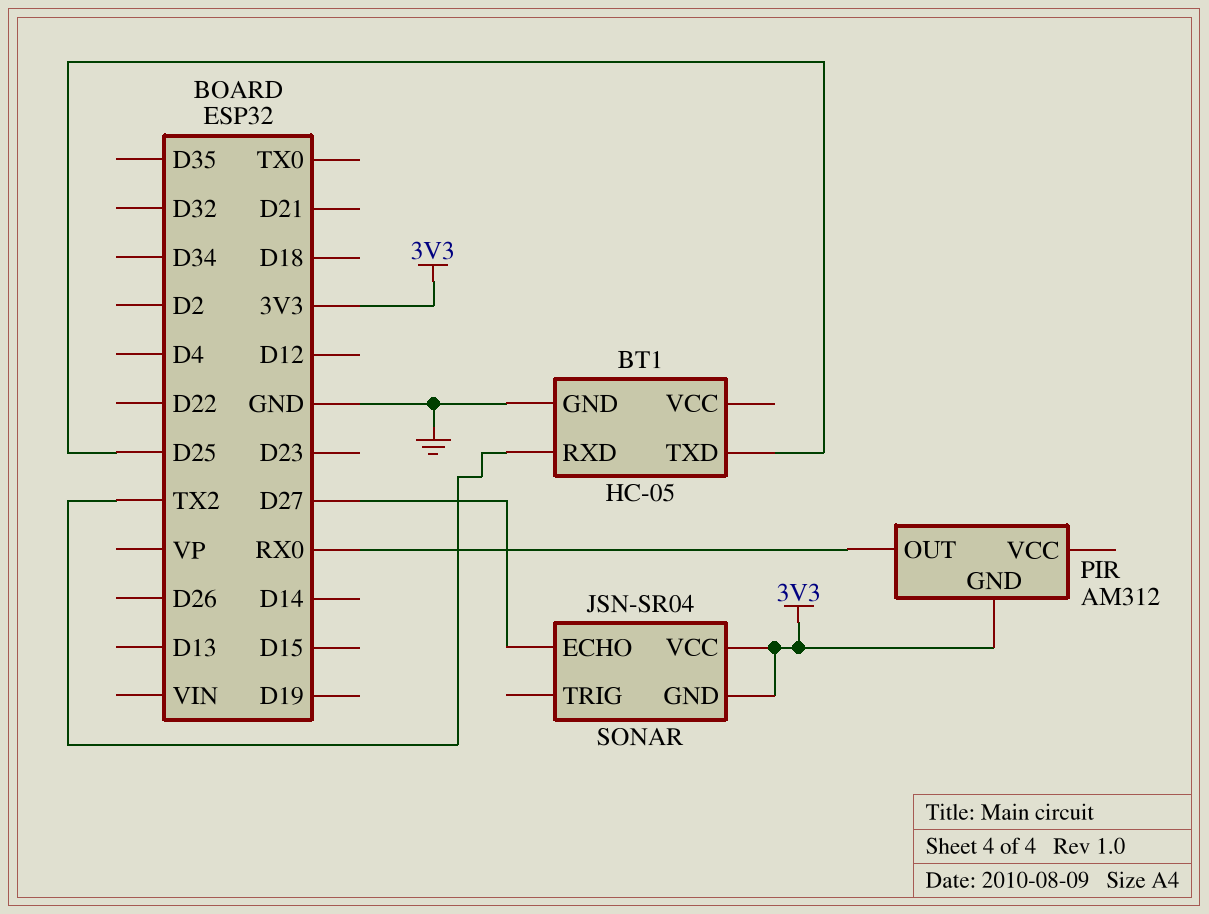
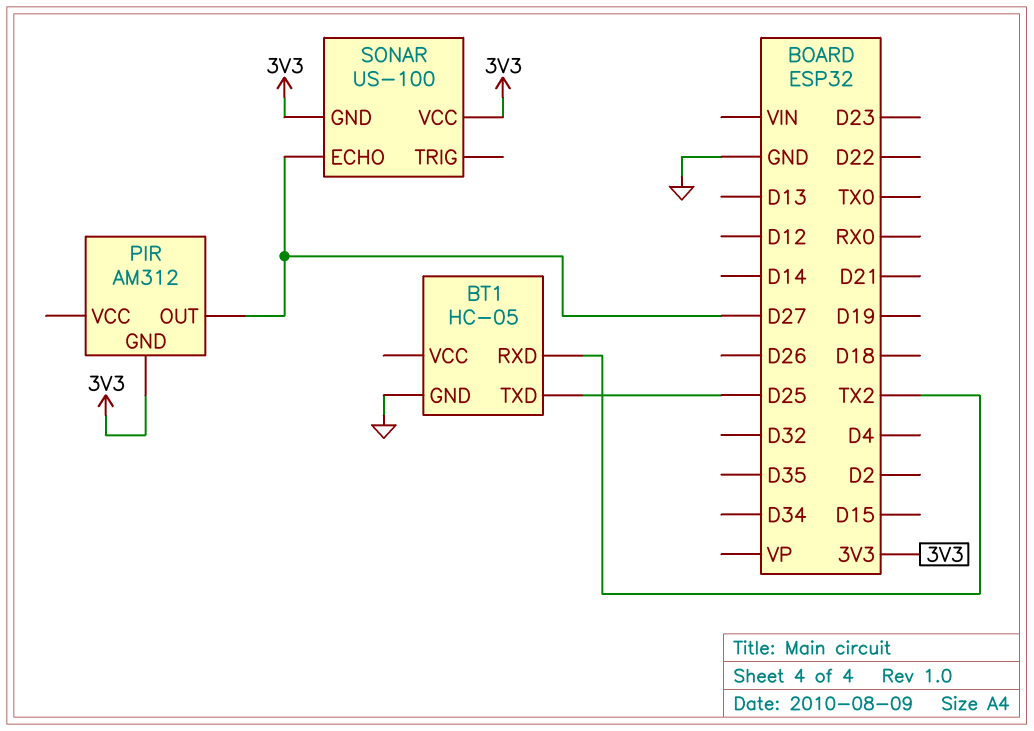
PIR pin OUT: RX0 -> D27
SONAR: JSN-SR04 -> US-100

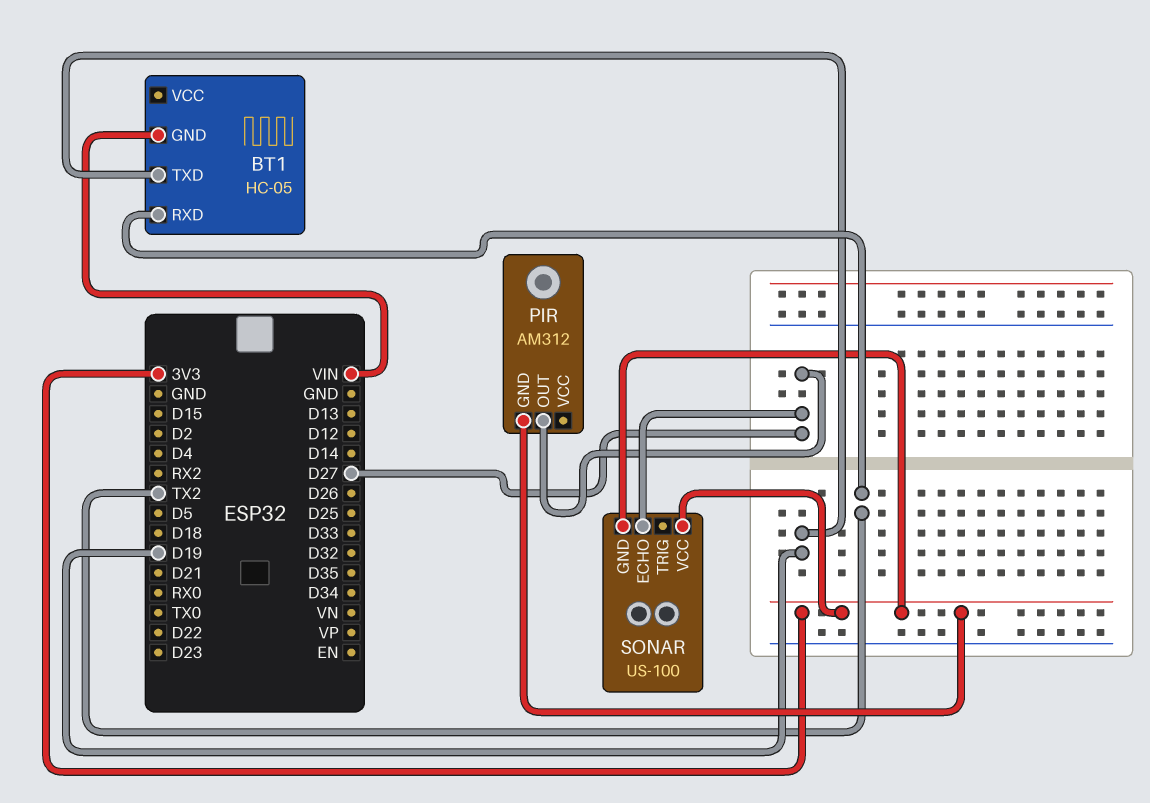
BT1 pin GND: GND -> VIN
BT1 pin TXD: D25 -> D19

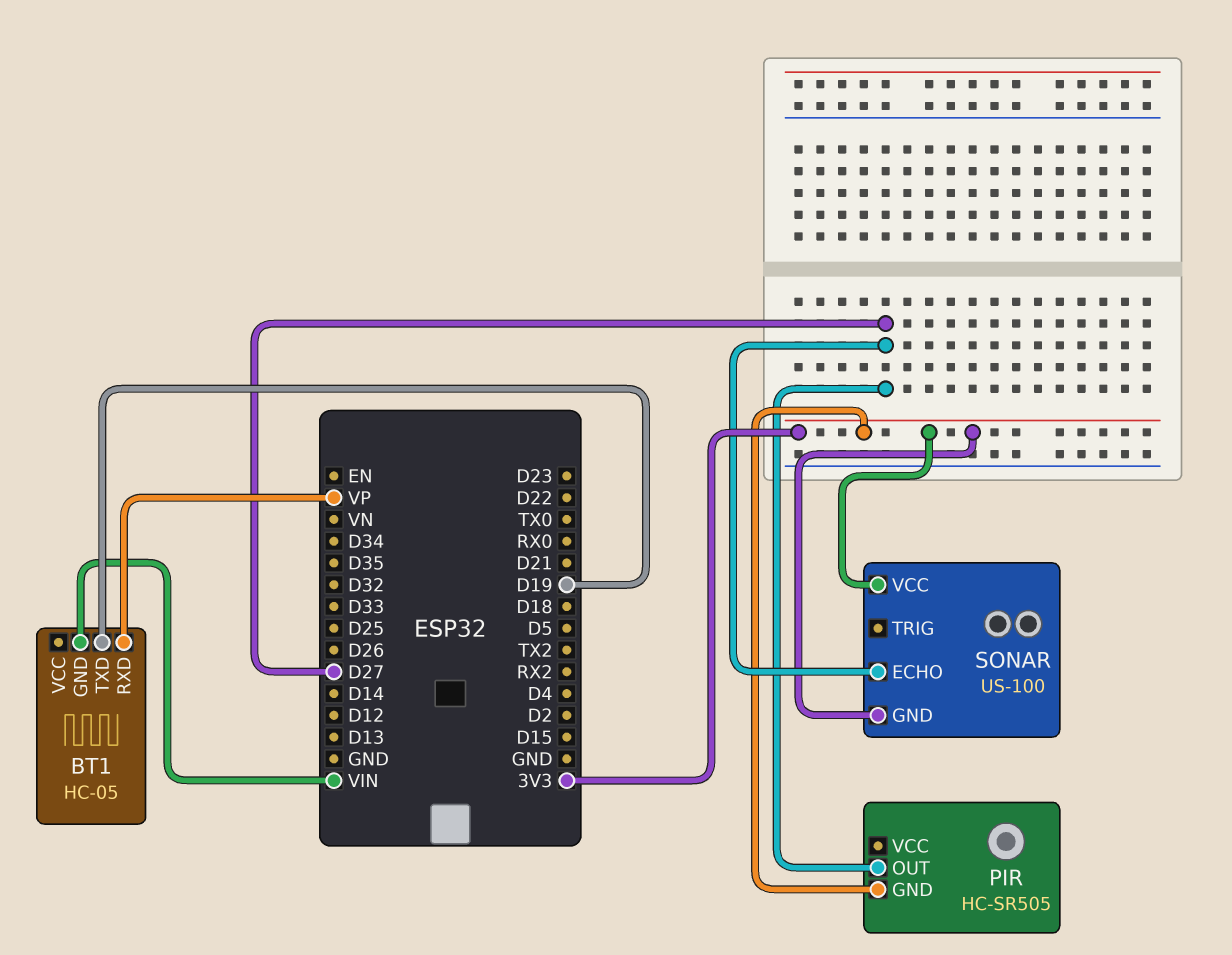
BT1 pin RXD: TX2 -> VP
PIR: AM312 -> HC-SR505

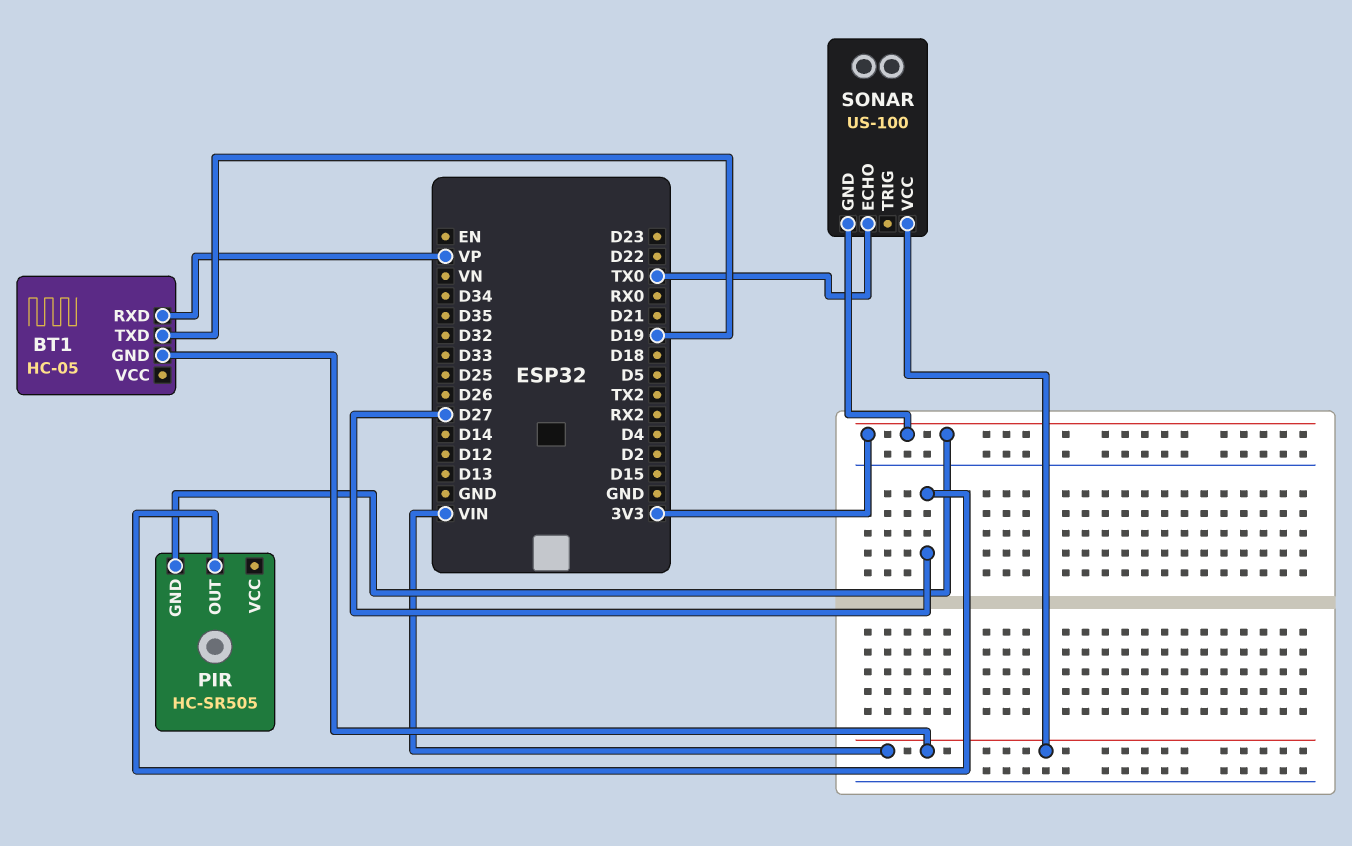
SONAR pin ECHO: D27 -> TX0
SONAR pin VCC: 3V3 -> VIN

